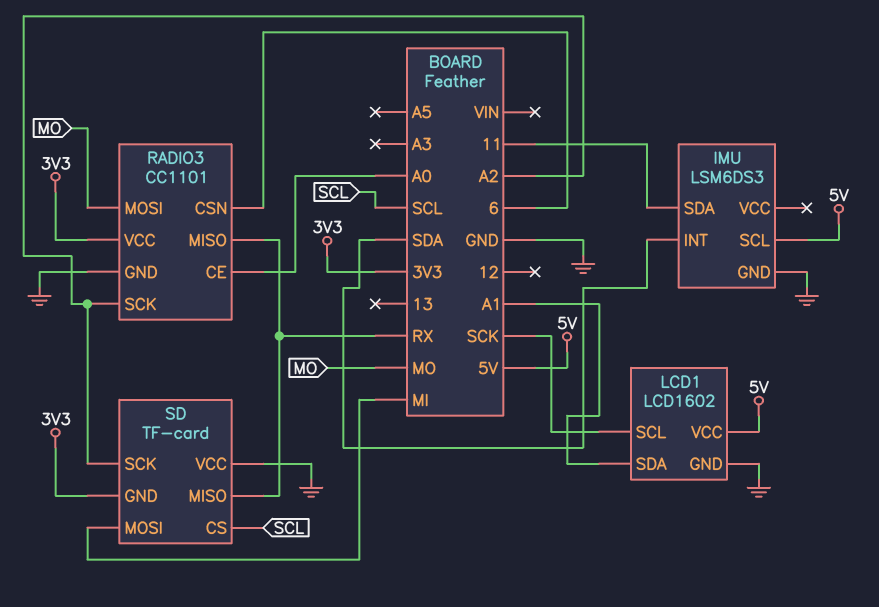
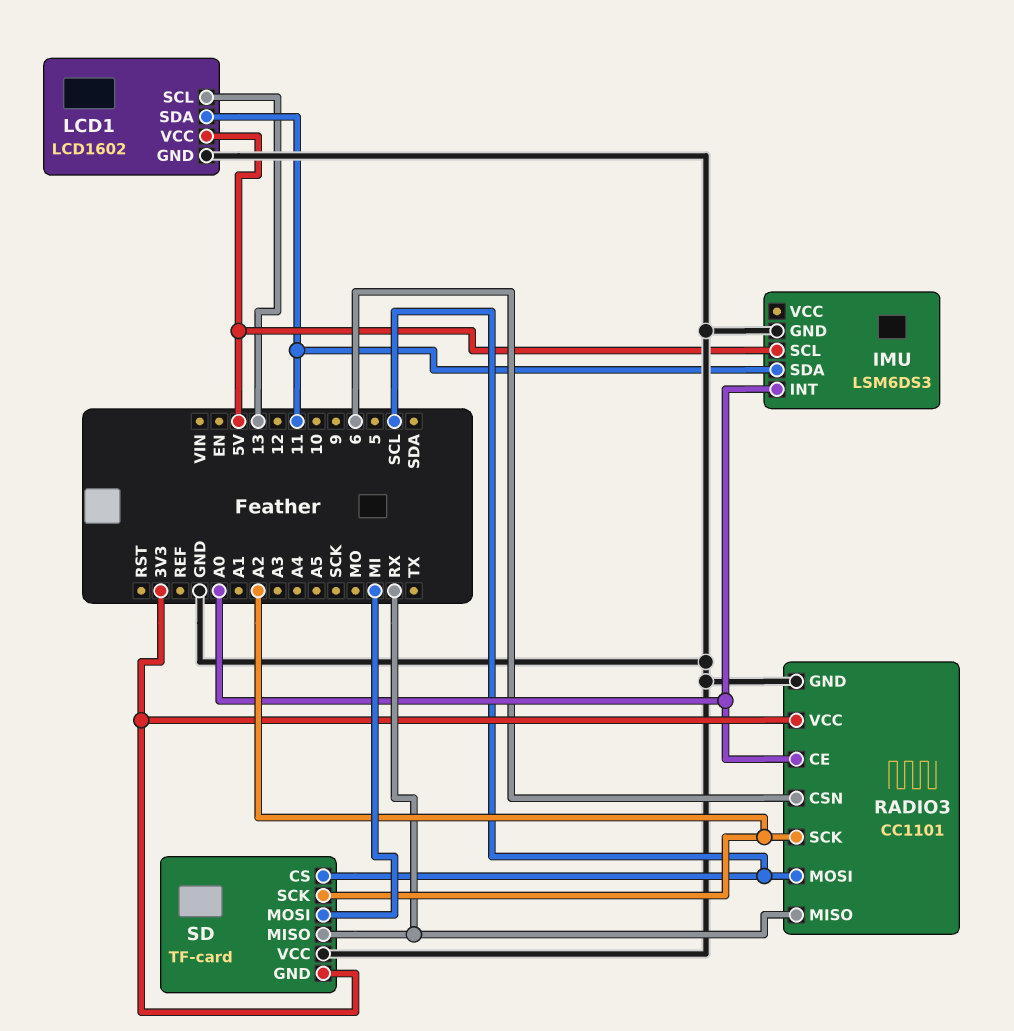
IMU pin INT: SDA -> A0
LCD1 pin SCL: SCK -> 13
LCD1 pin SDA: A1 -> 11
RADIO3 pin MOSI: MO -> SCL

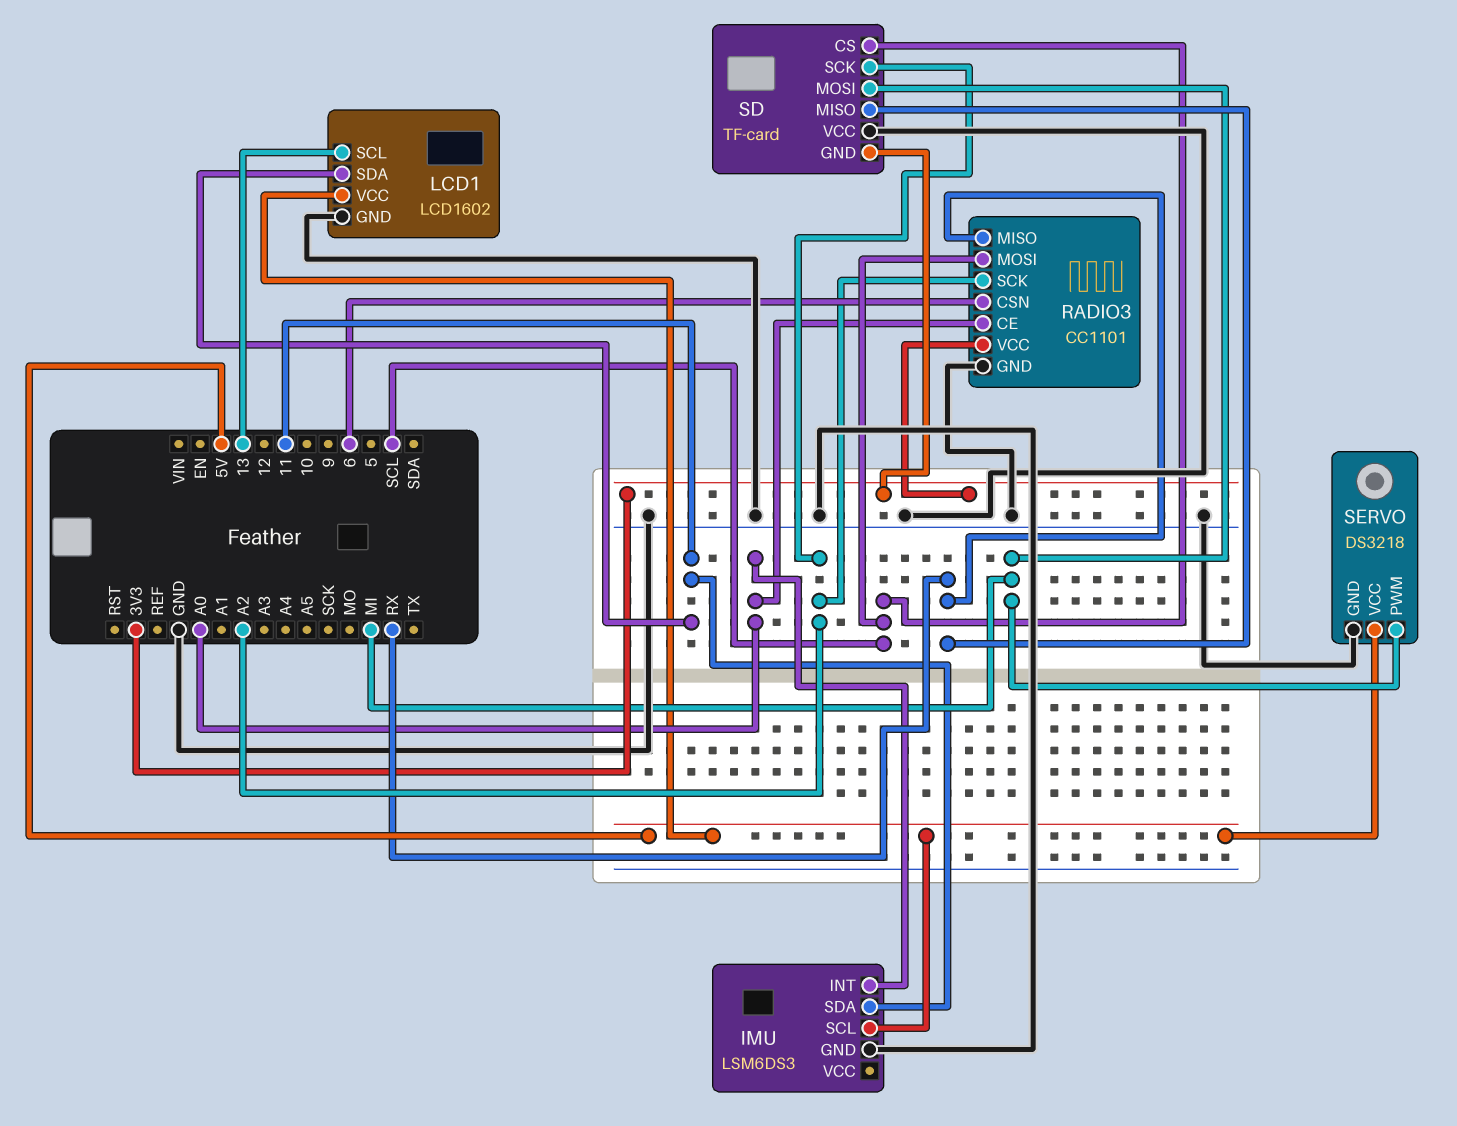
SERVO: none -> DS3218
SERVO pin GND: none -> GND
SERVO pin PWM: none -> MI
SERVO pin VCC: none -> 5V

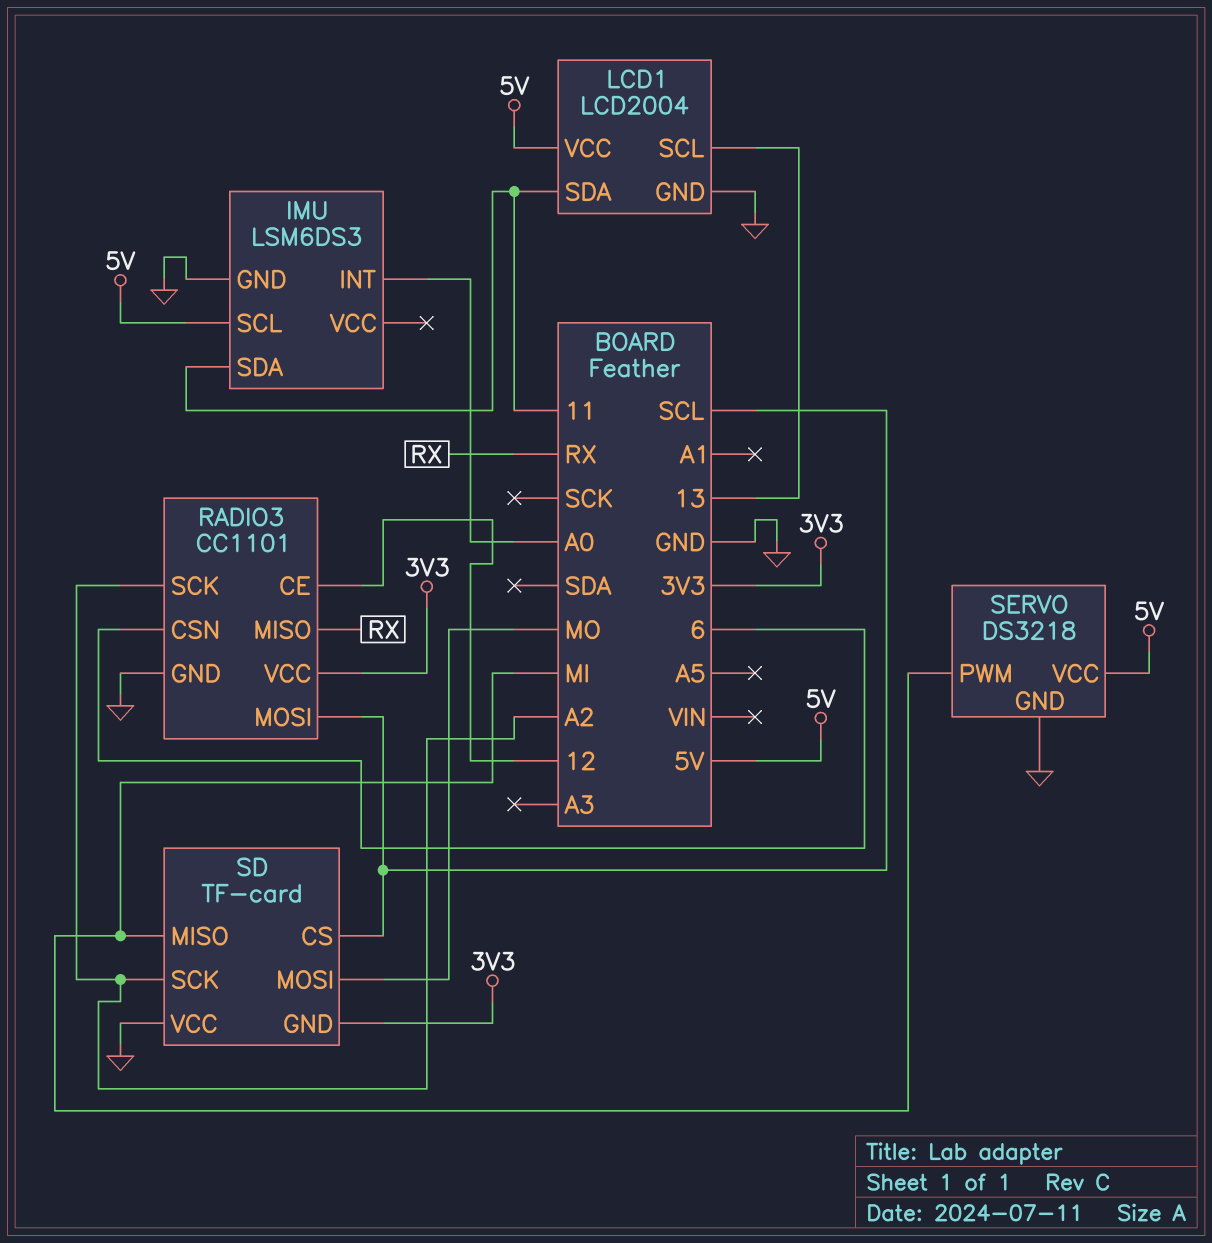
LCD1: LCD1602 -> LCD2004
RADIO3 pin CE: A0 -> 12
SD pin MISO: RX -> MI
SD pin MOSI: MI -> MO

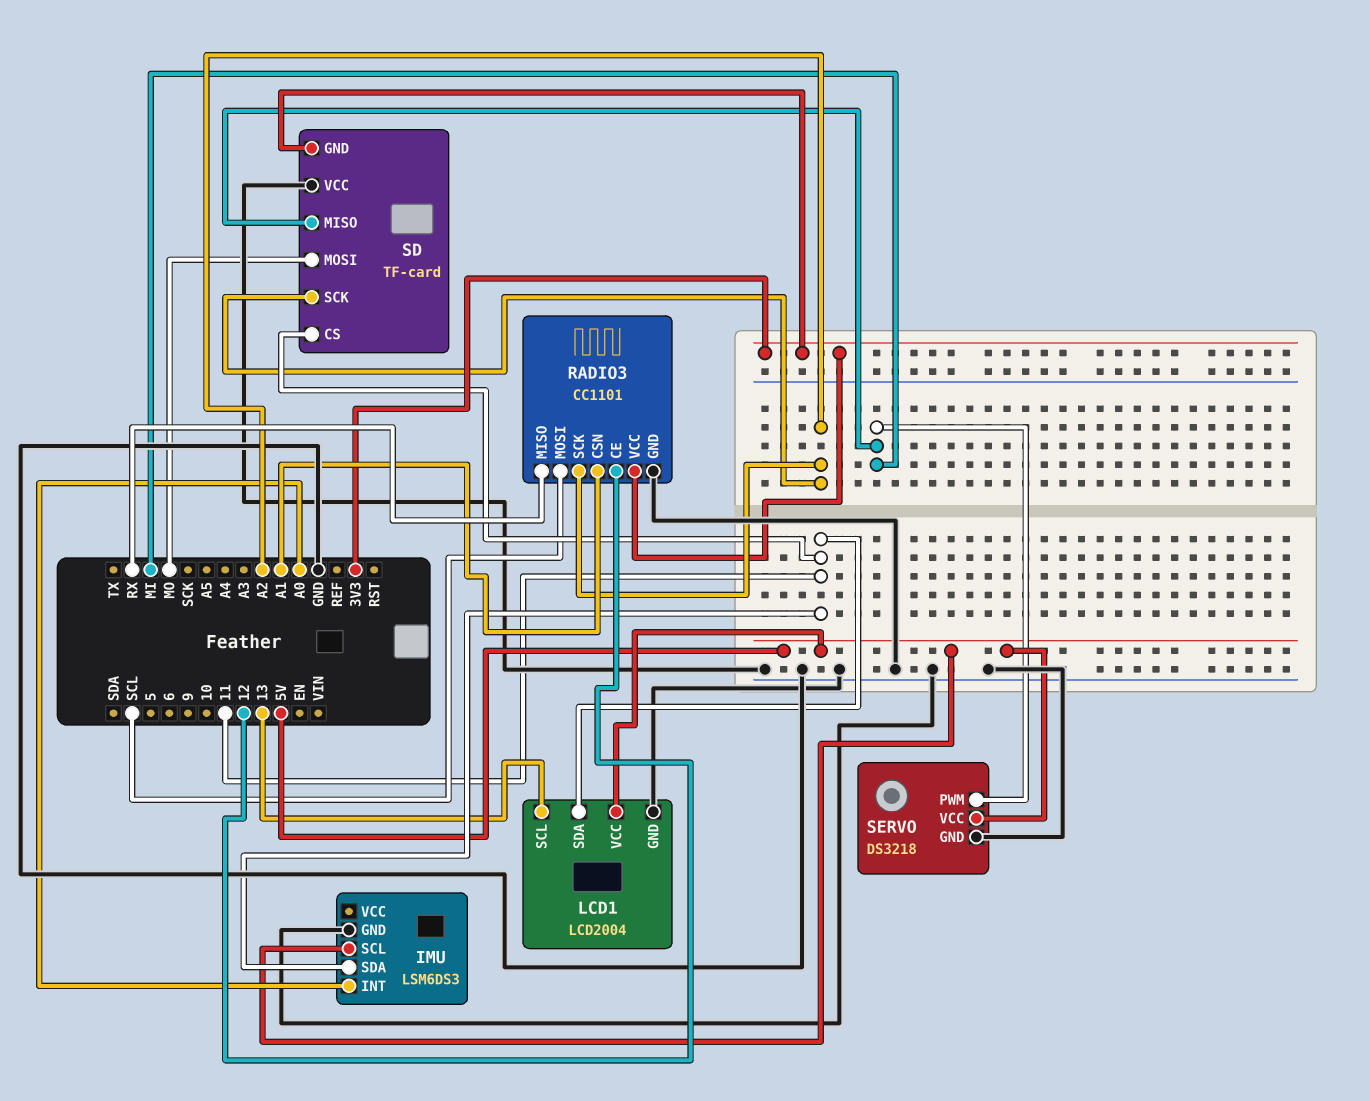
RADIO3 pin CSN: 6 -> A1
SD pin CS: SCL -> 11

